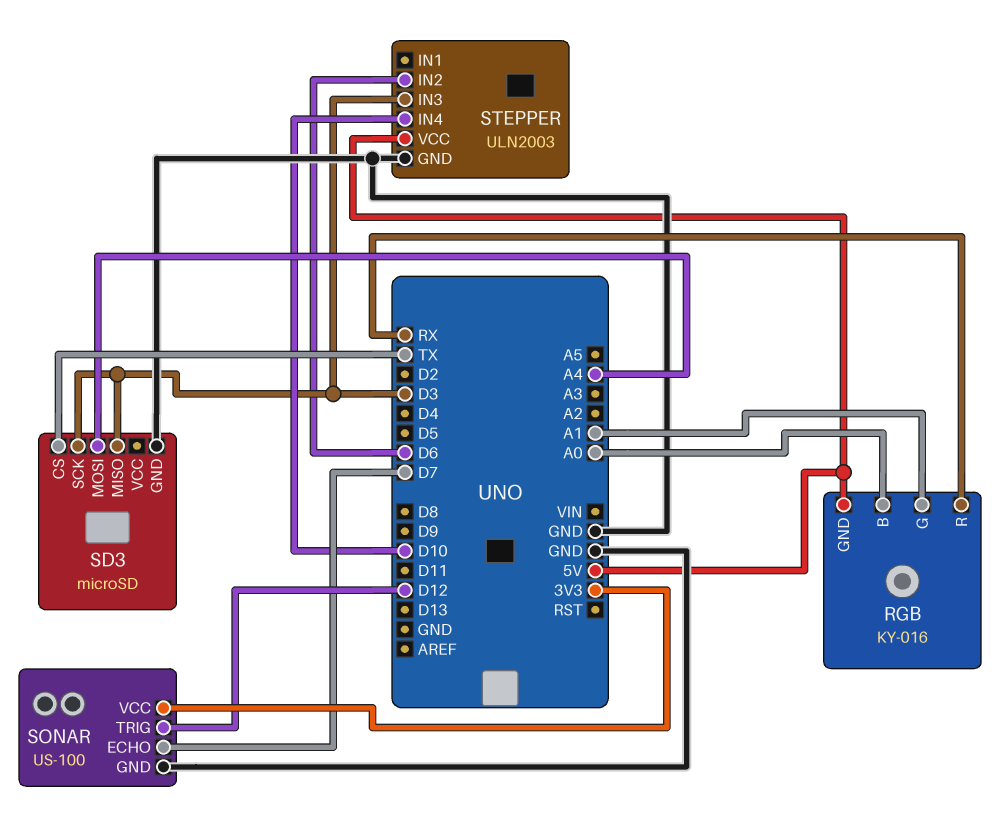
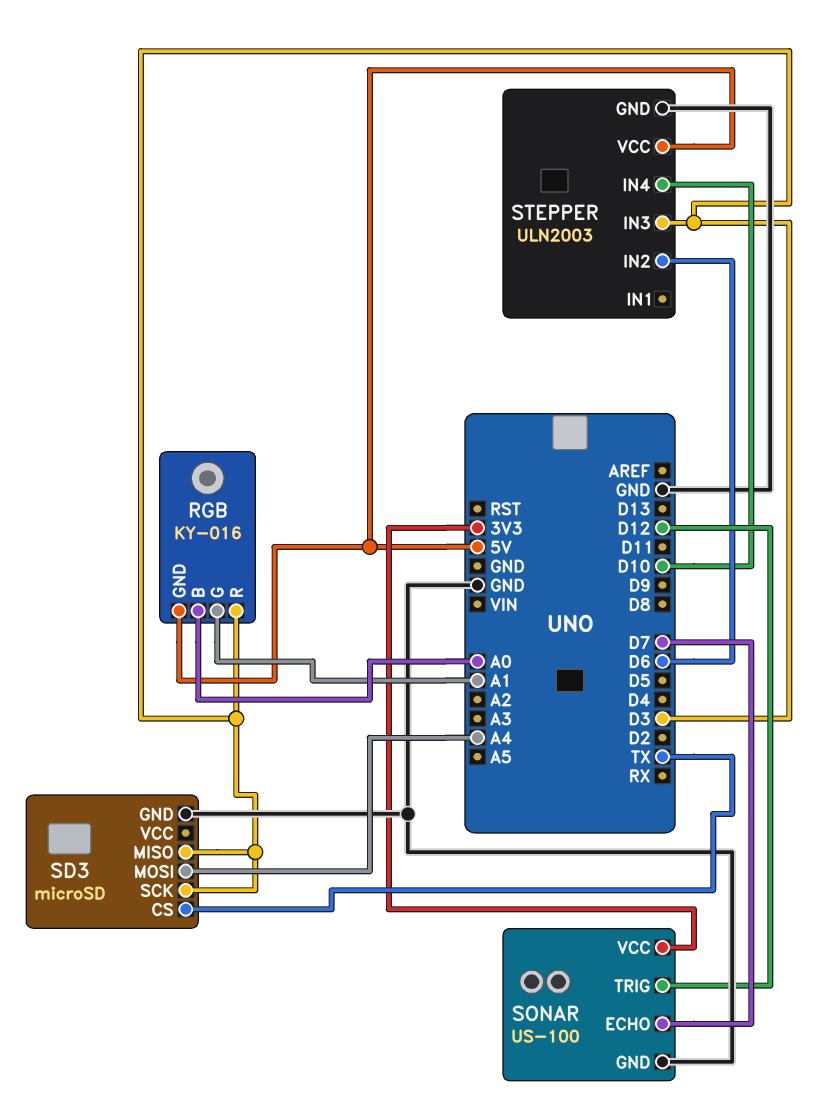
RGB pin R: RX -> D3

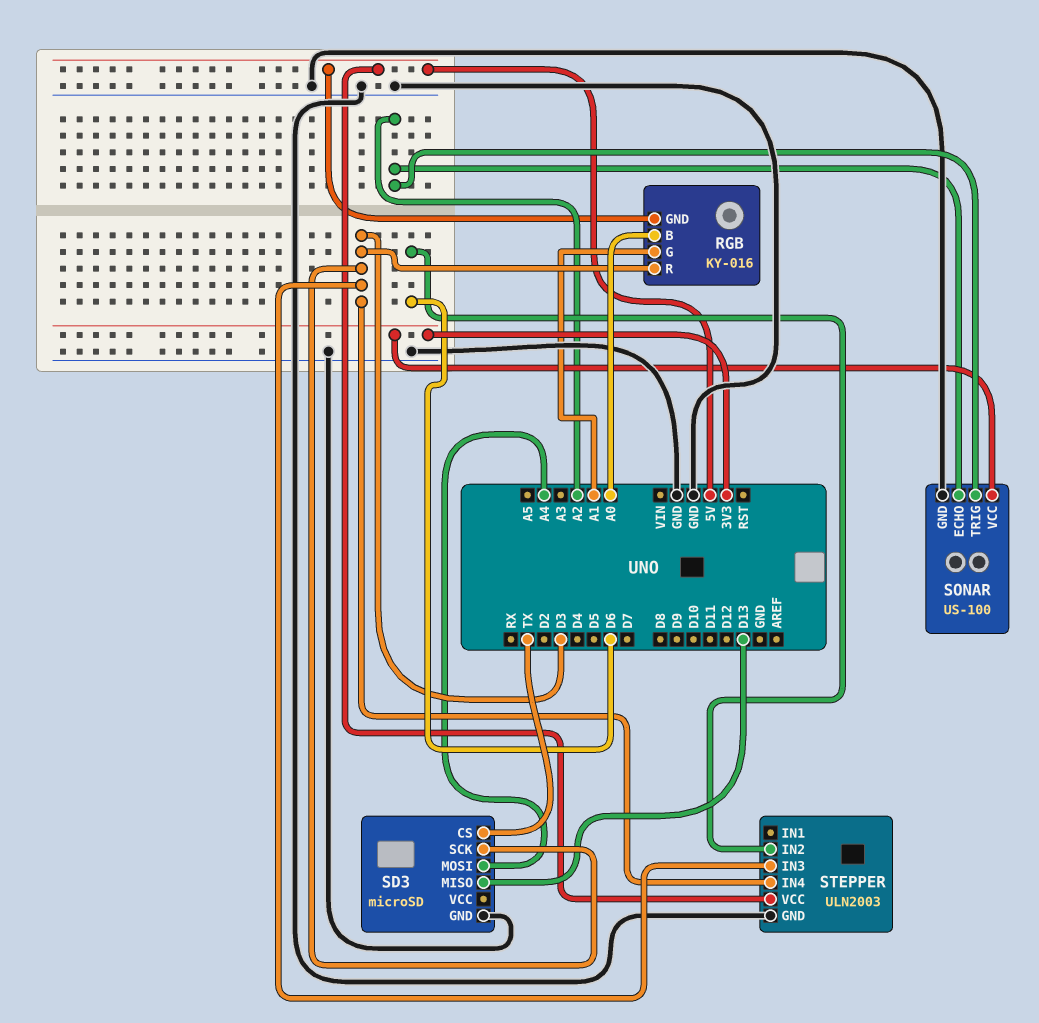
SD3 pin MISO: D3 -> D13
SONAR pin ECHO: D7 -> A2
SONAR pin TRIG: D12 -> A2
STEPPER pin IN4: D10 -> D3

